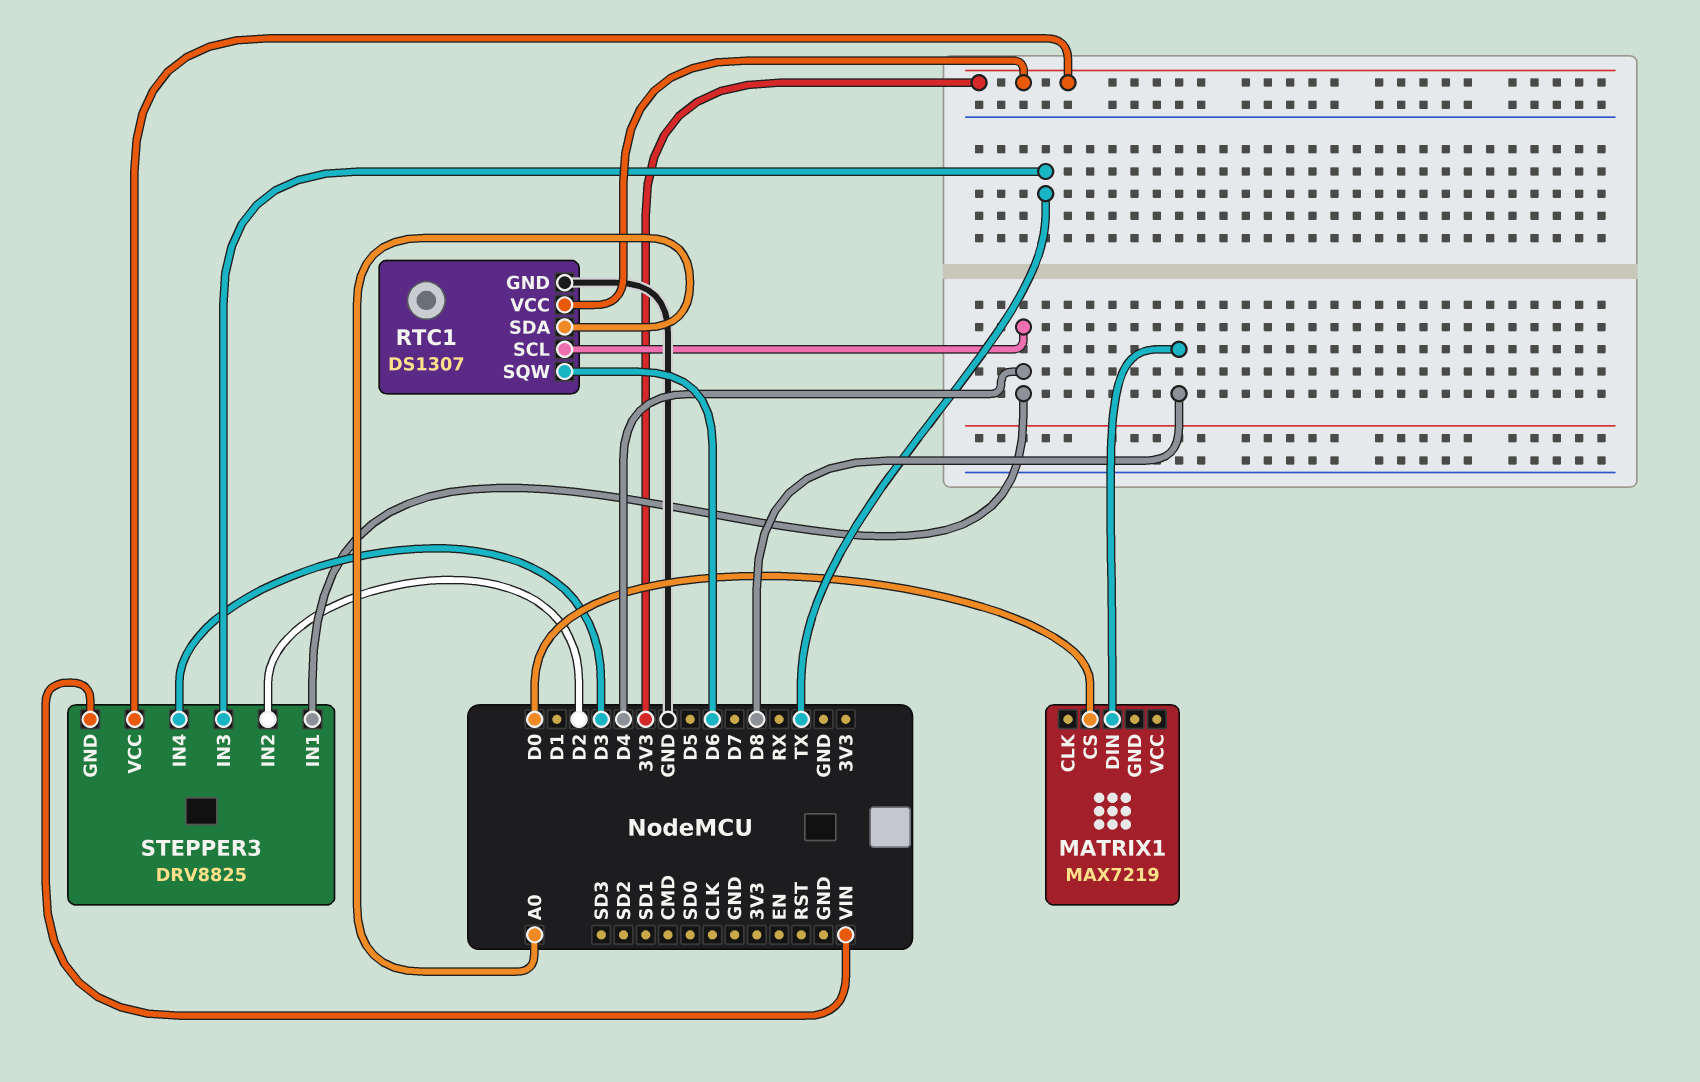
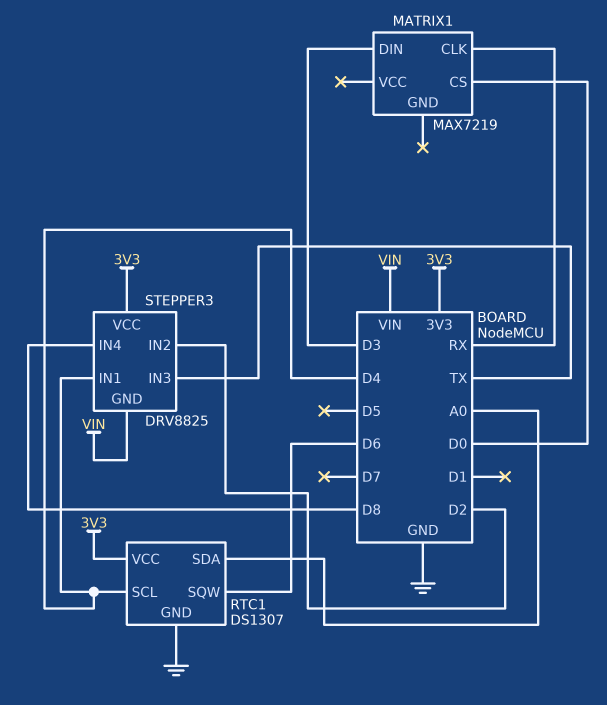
MATRIX1 pin CLK: none -> RX
MATRIX1 pin DIN: D8 -> D3
STEPPER3 pin IN4: D3 -> D8

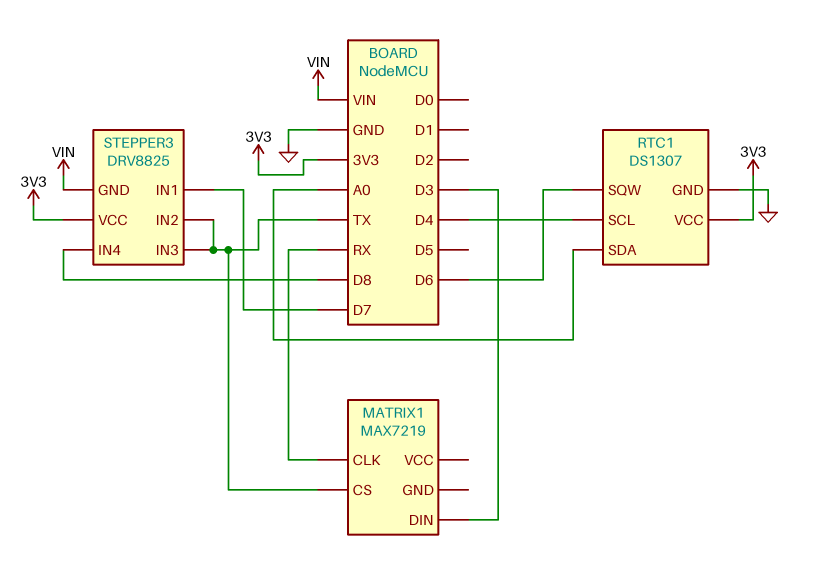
MATRIX1 pin CS: D0 -> TX
STEPPER3 pin IN1: D4 -> D7
STEPPER3 pin IN2: D2 -> TX

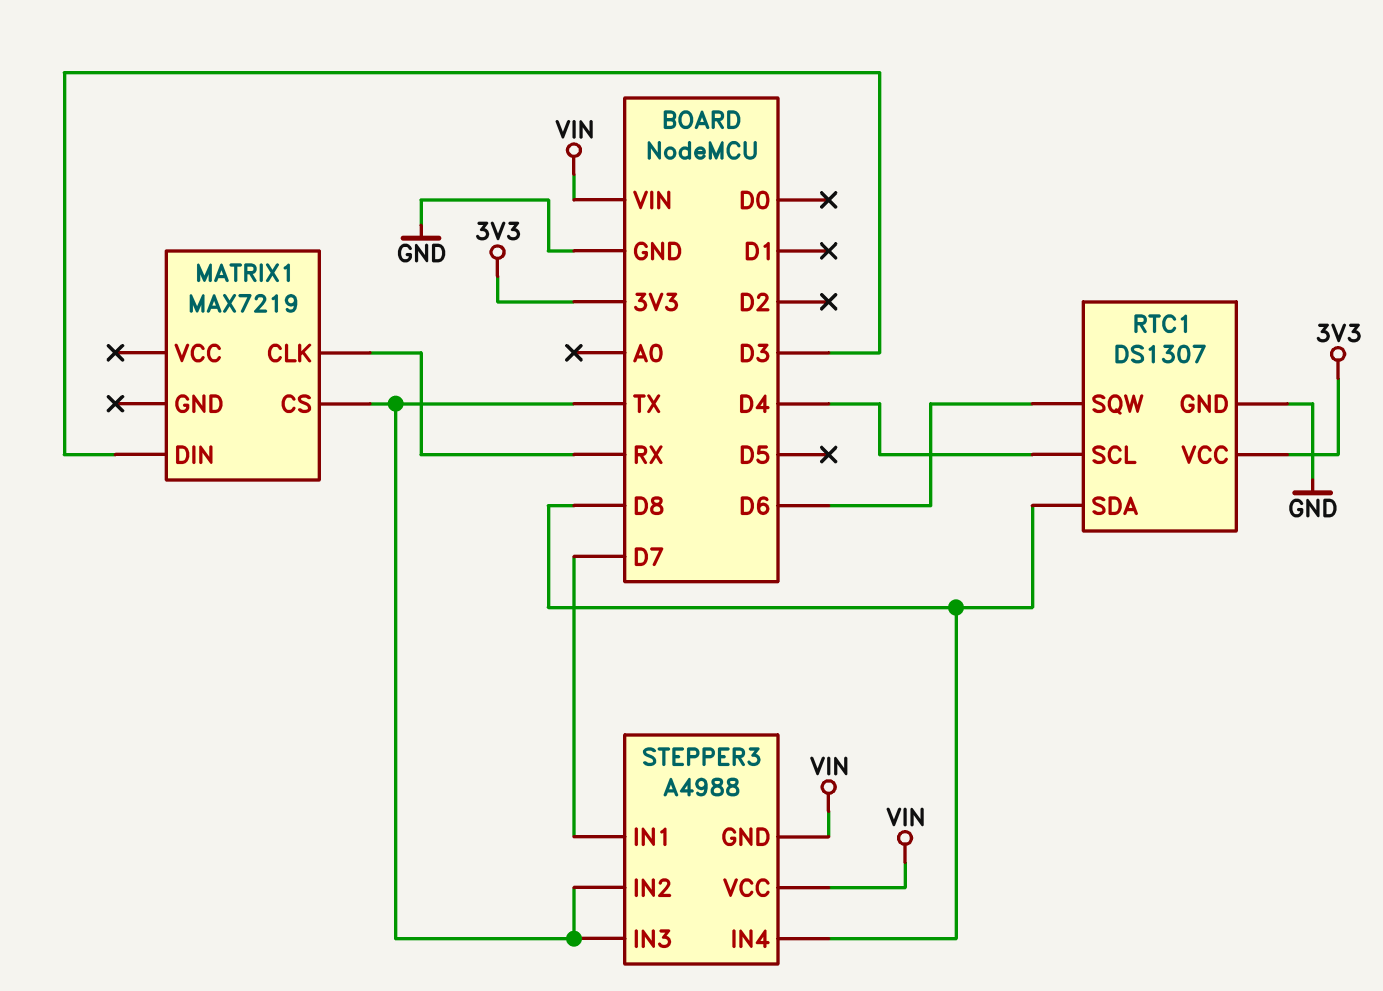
RTC1 pin SDA: A0 -> D8
STEPPER3: DRV8825 -> A4988
STEPPER3 pin VCC: 3V3 -> VIN

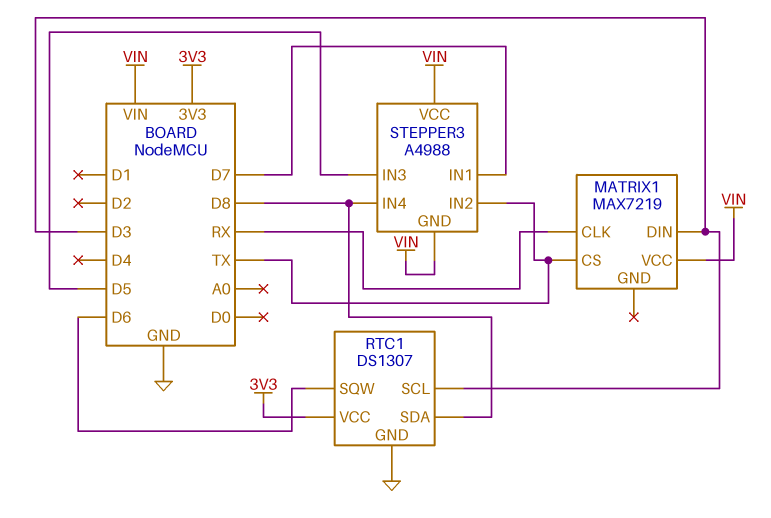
MATRIX1 pin VCC: none -> VIN
RTC1 pin SCL: D4 -> D3
STEPPER3 pin IN3: TX -> D5

